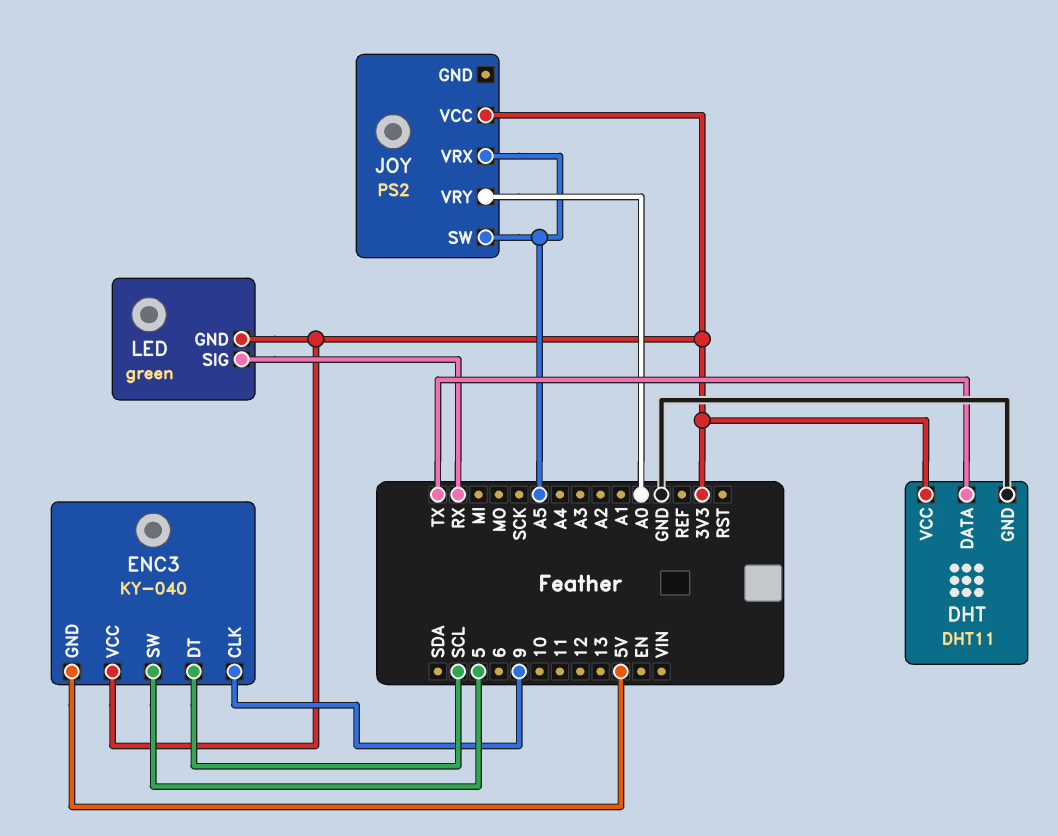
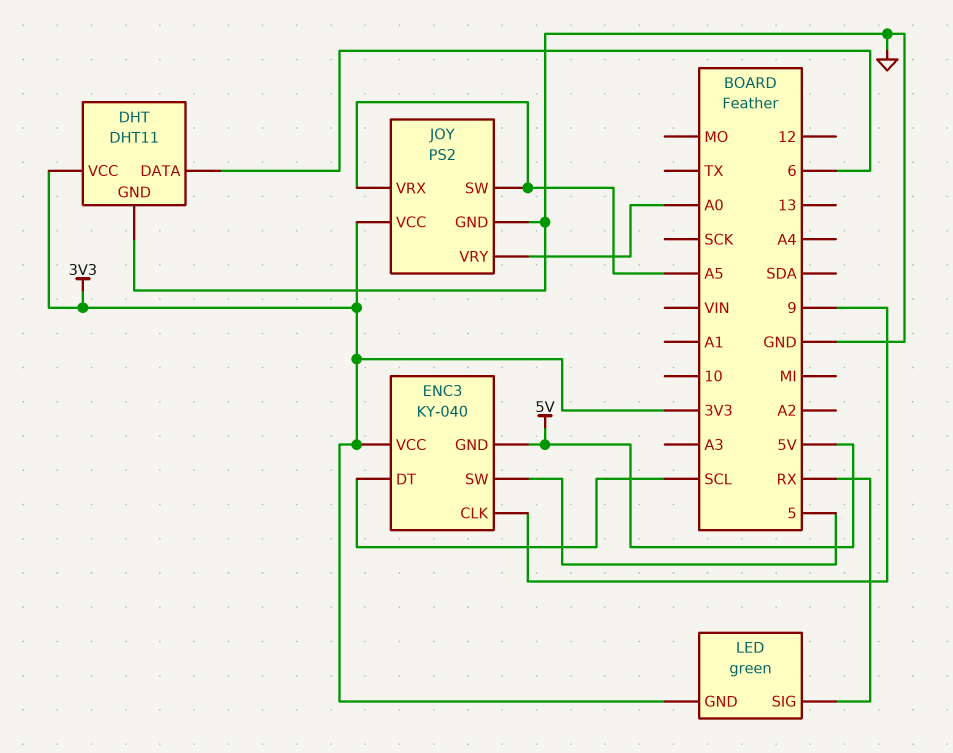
DHT pin DATA: TX -> 6
JOY pin GND: none -> GND

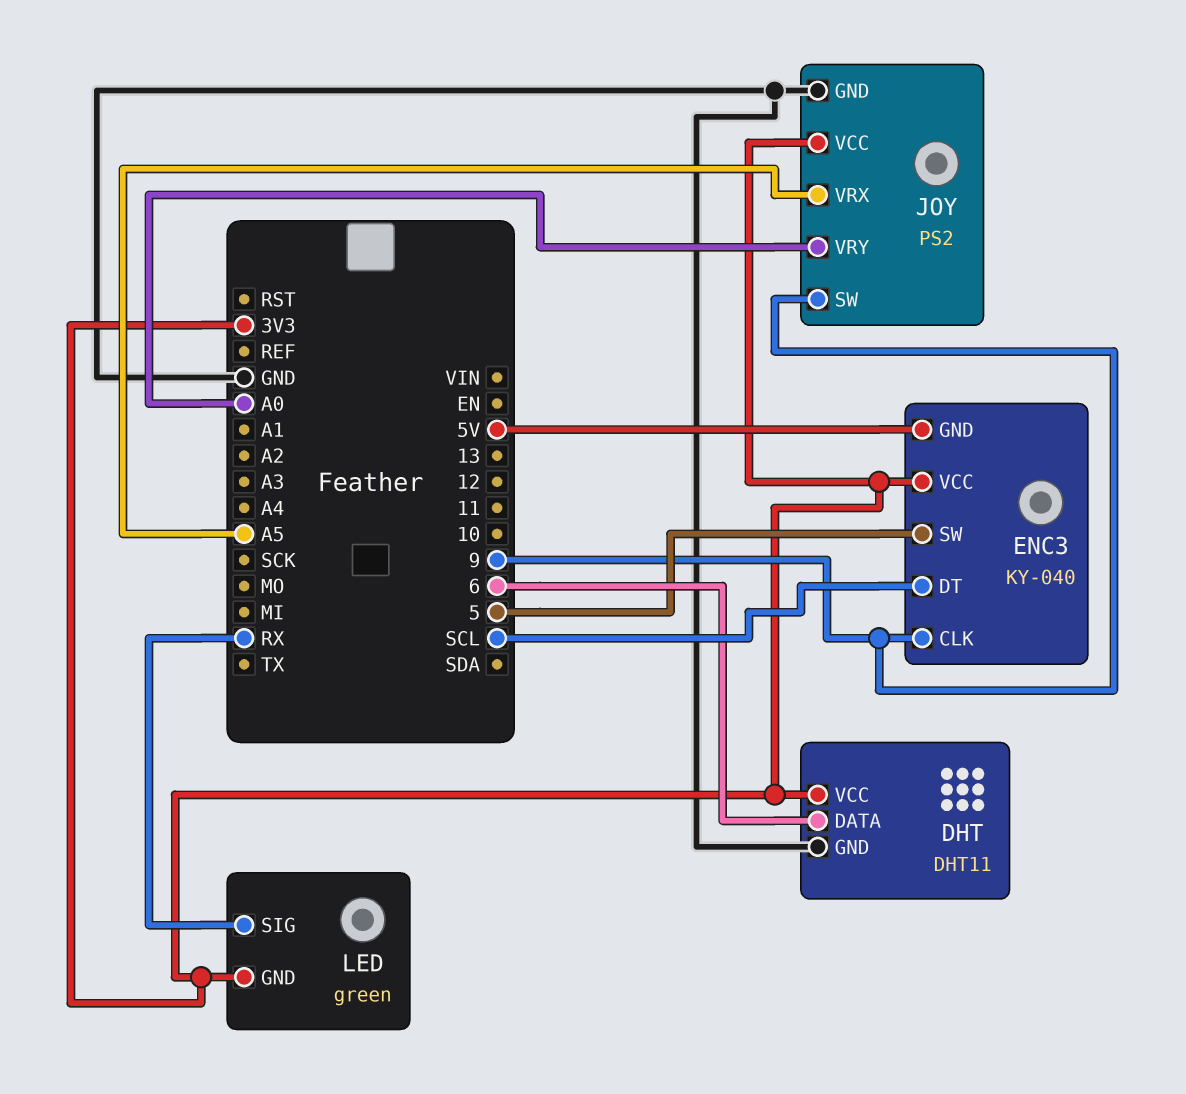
JOY pin SW: A5 -> 9

